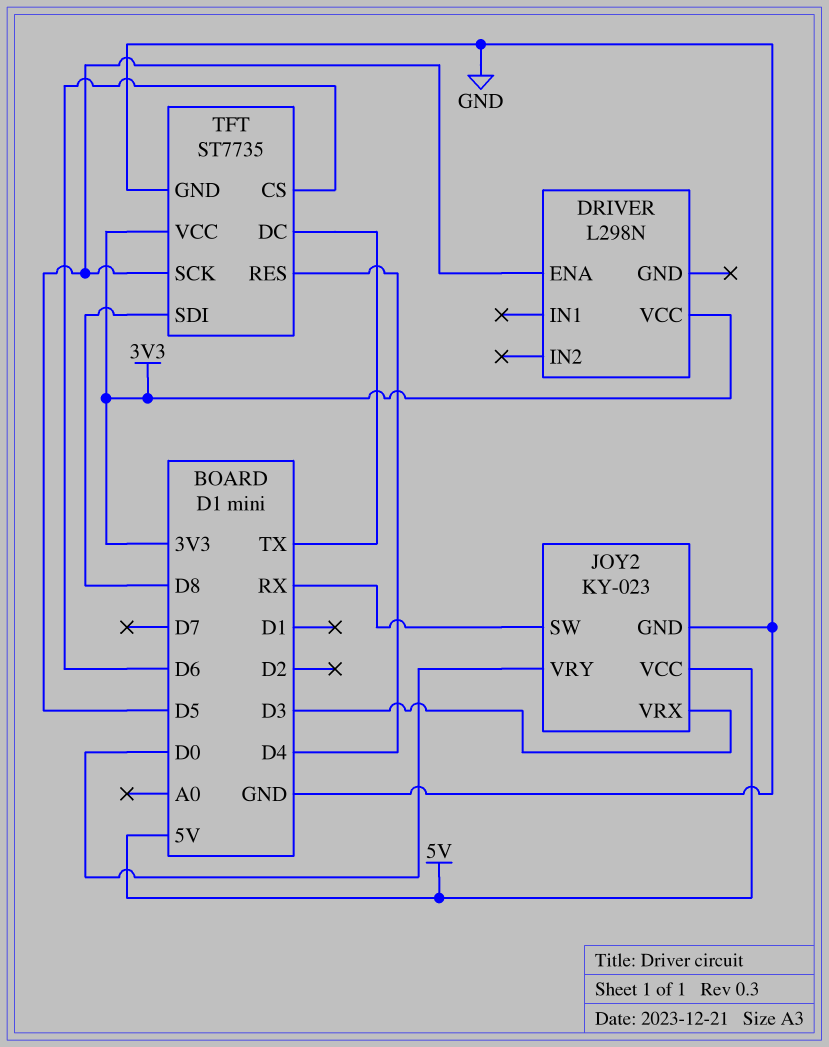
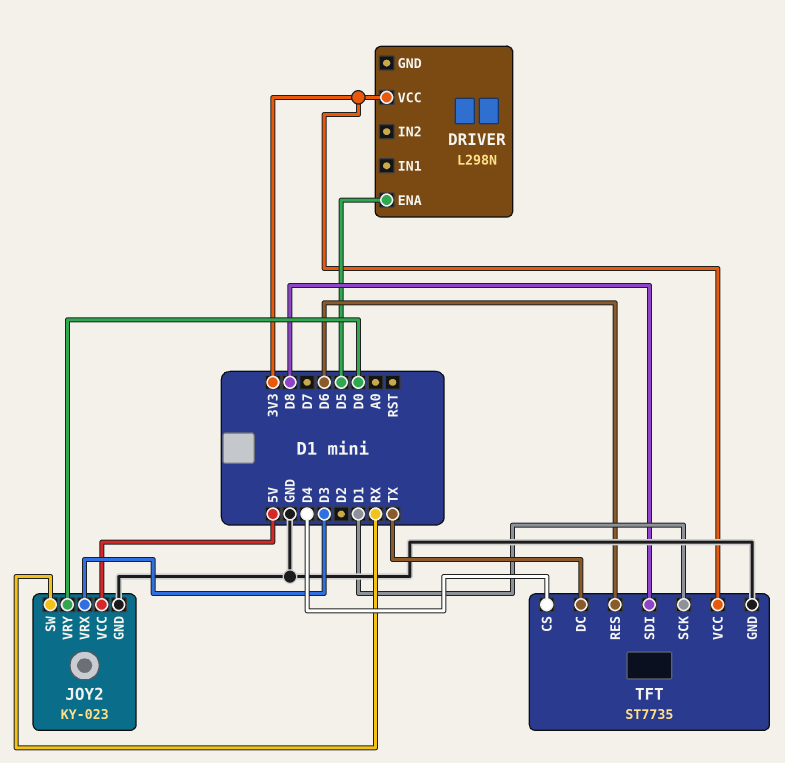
TFT pin CS: D6 -> D4
TFT pin RES: D4 -> D6
TFT pin SCK: D5 -> D1

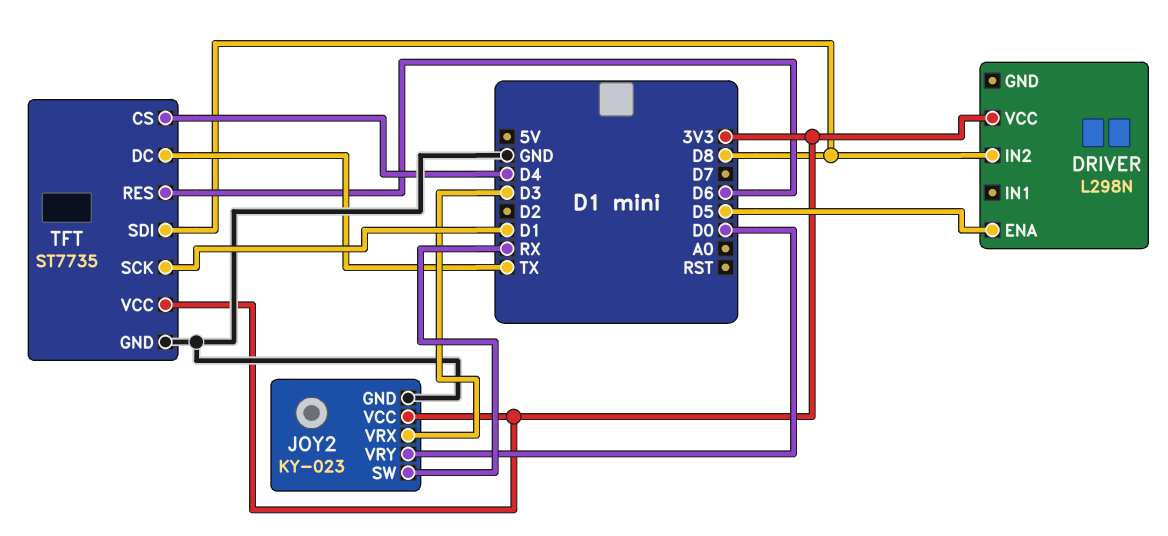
DRIVER pin IN2: none -> D8
JOY2 pin VCC: 5V -> 3V3

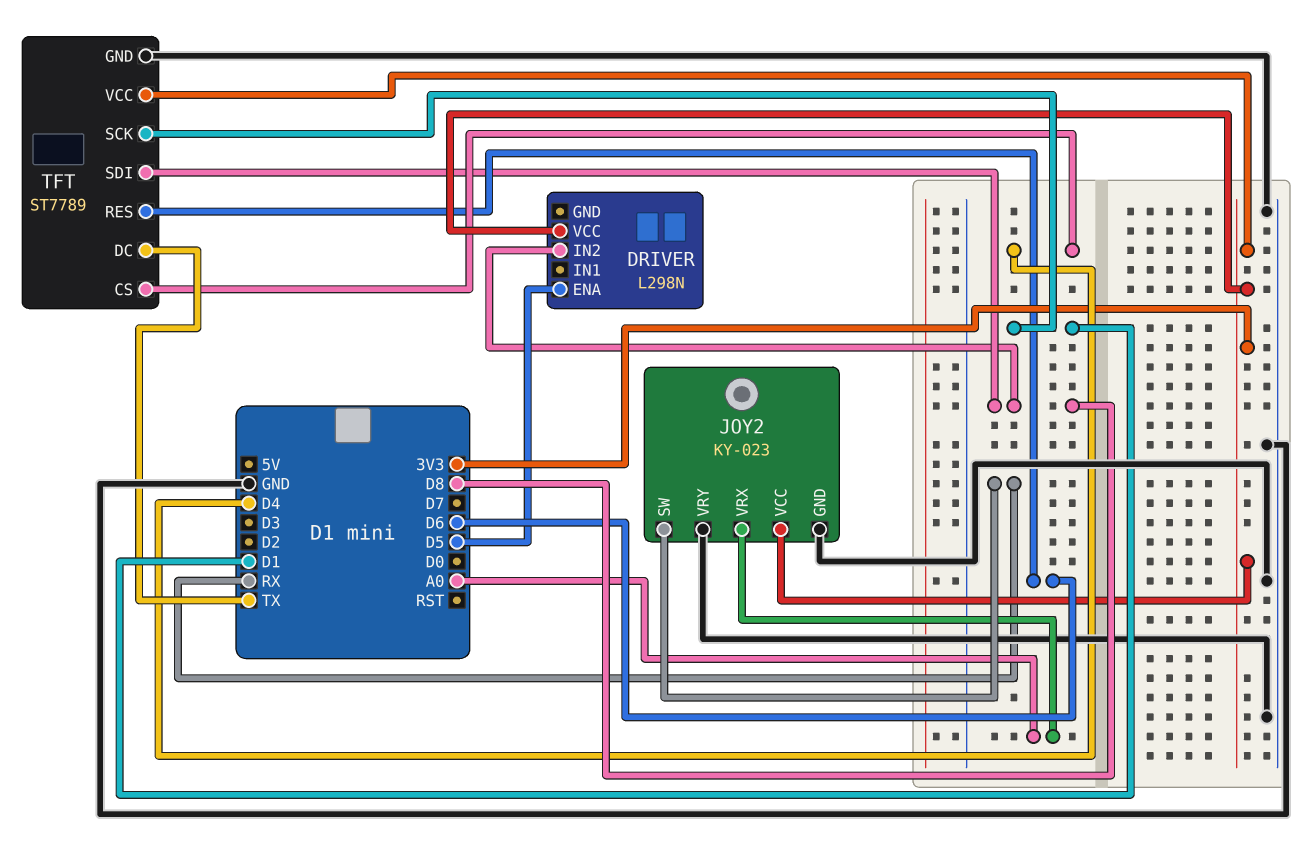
JOY2 pin VRX: D3 -> A0
JOY2 pin VRY: D0 -> GND
TFT: ST7735 -> ST7789

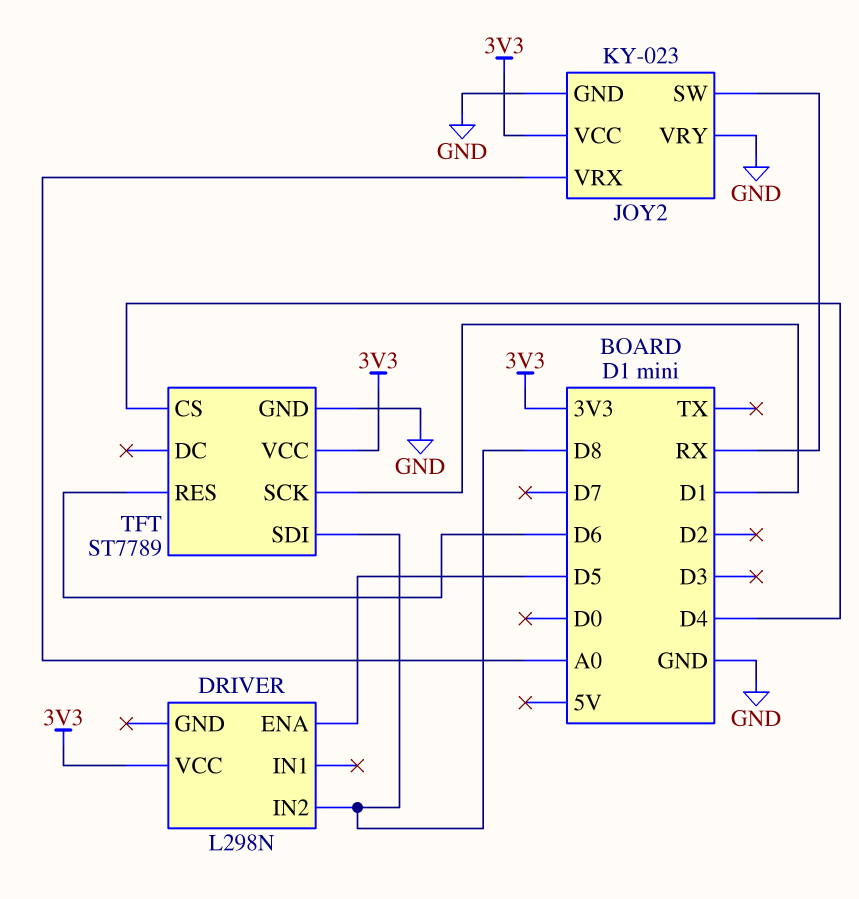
TFT pin DC: TX -> none

